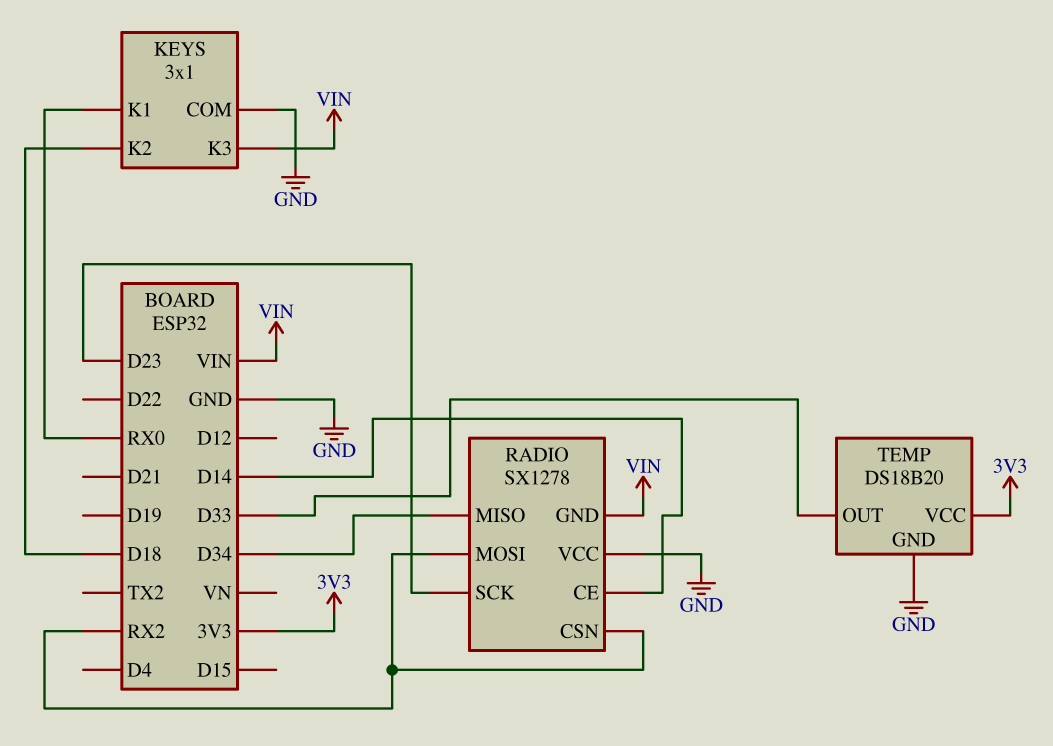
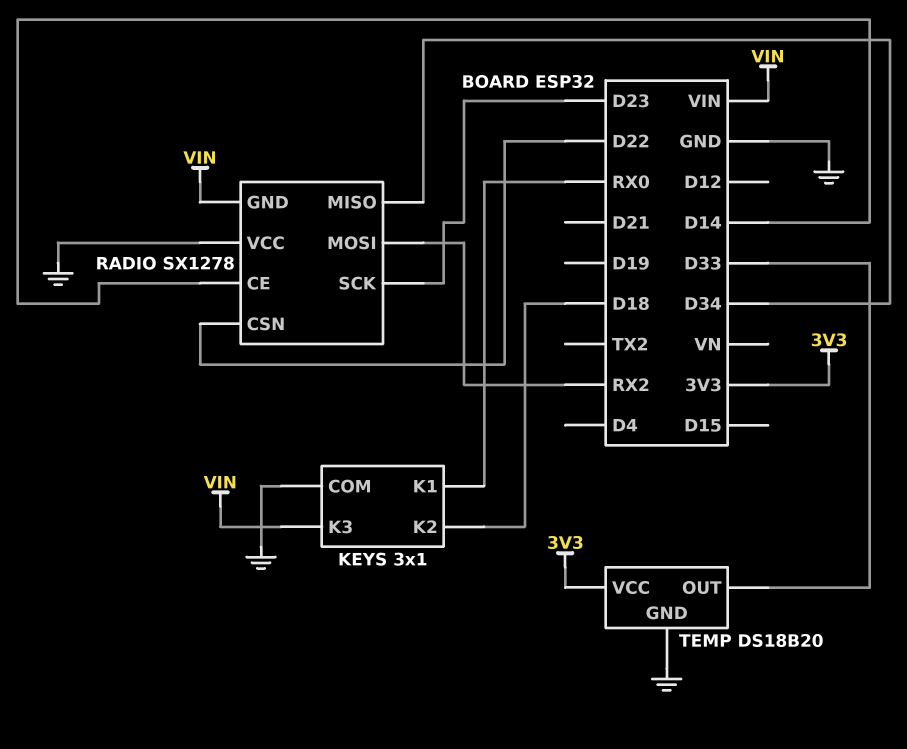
RADIO pin CSN: RX2 -> D22

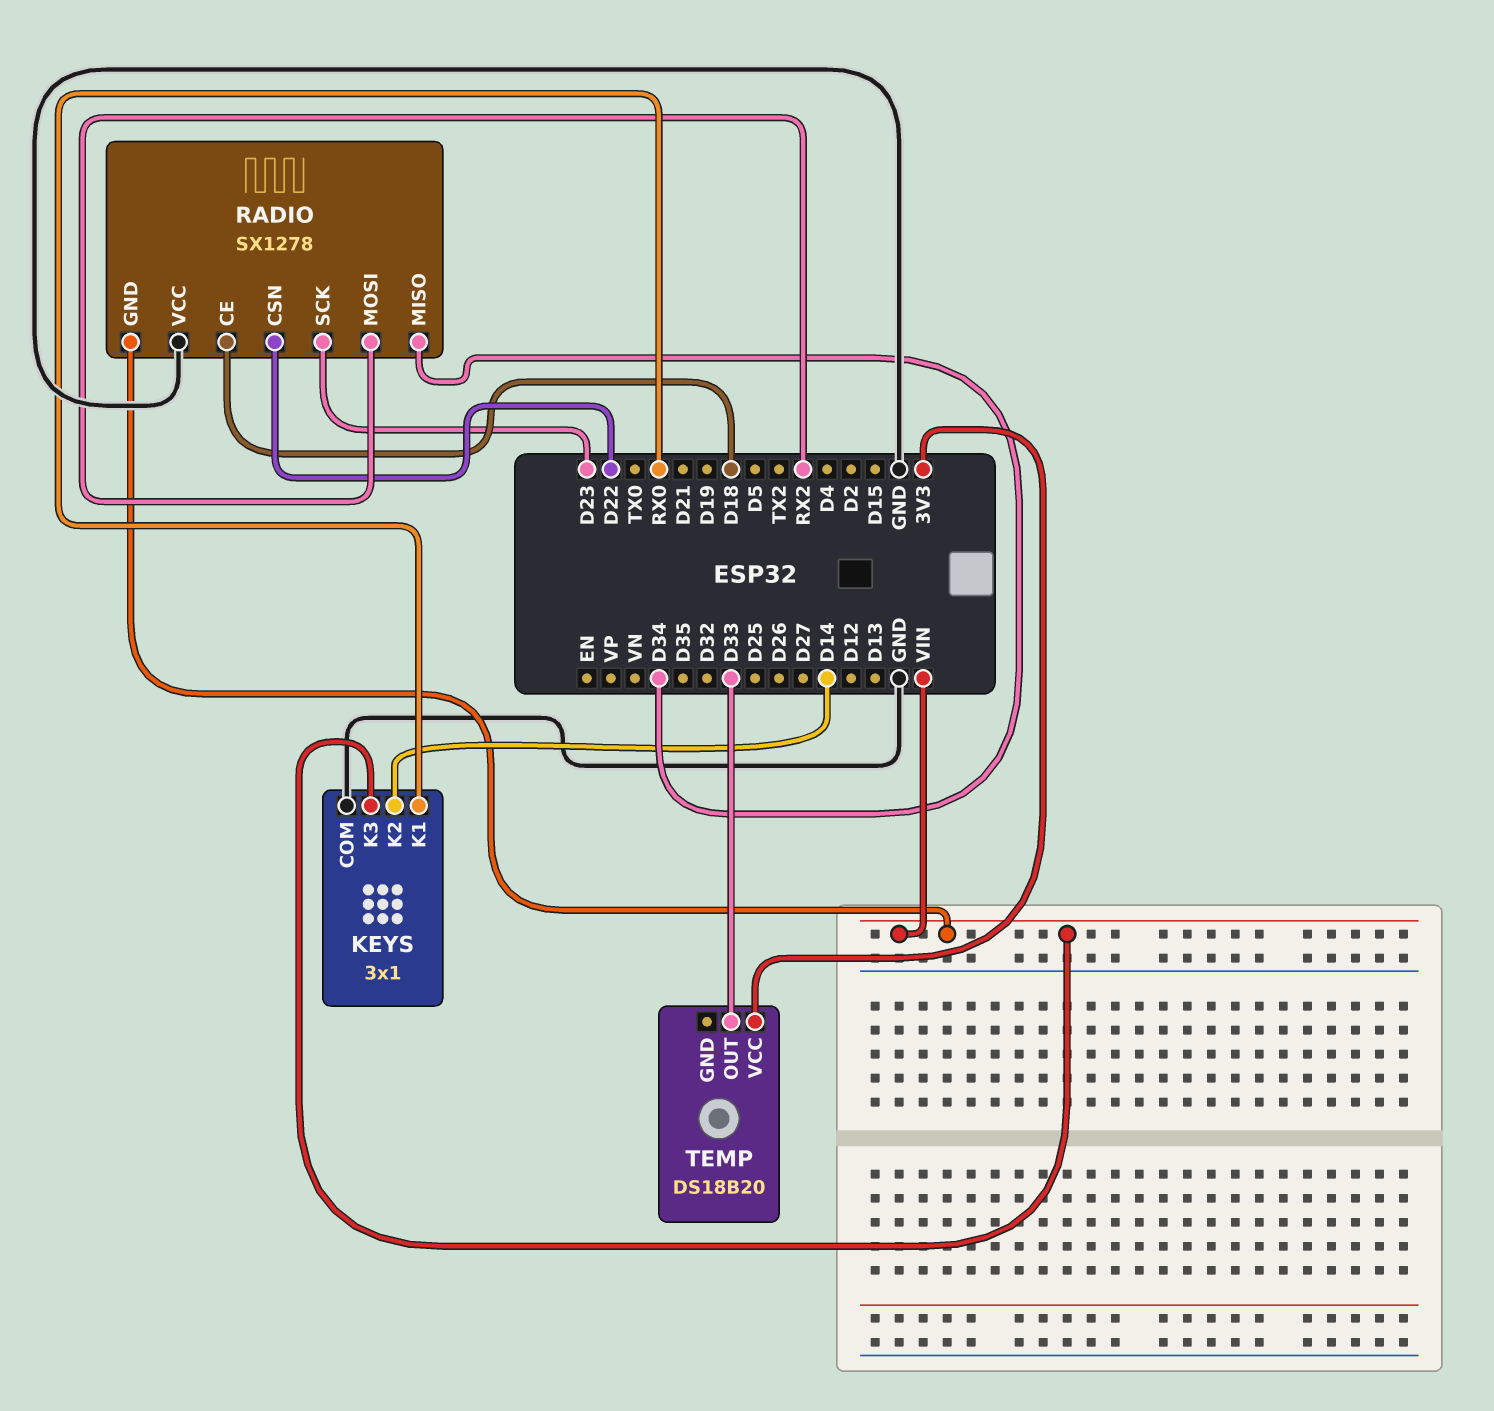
KEYS pin K2: D18 -> D14
RADIO pin CE: D14 -> D18
TEMP pin GND: GND -> none

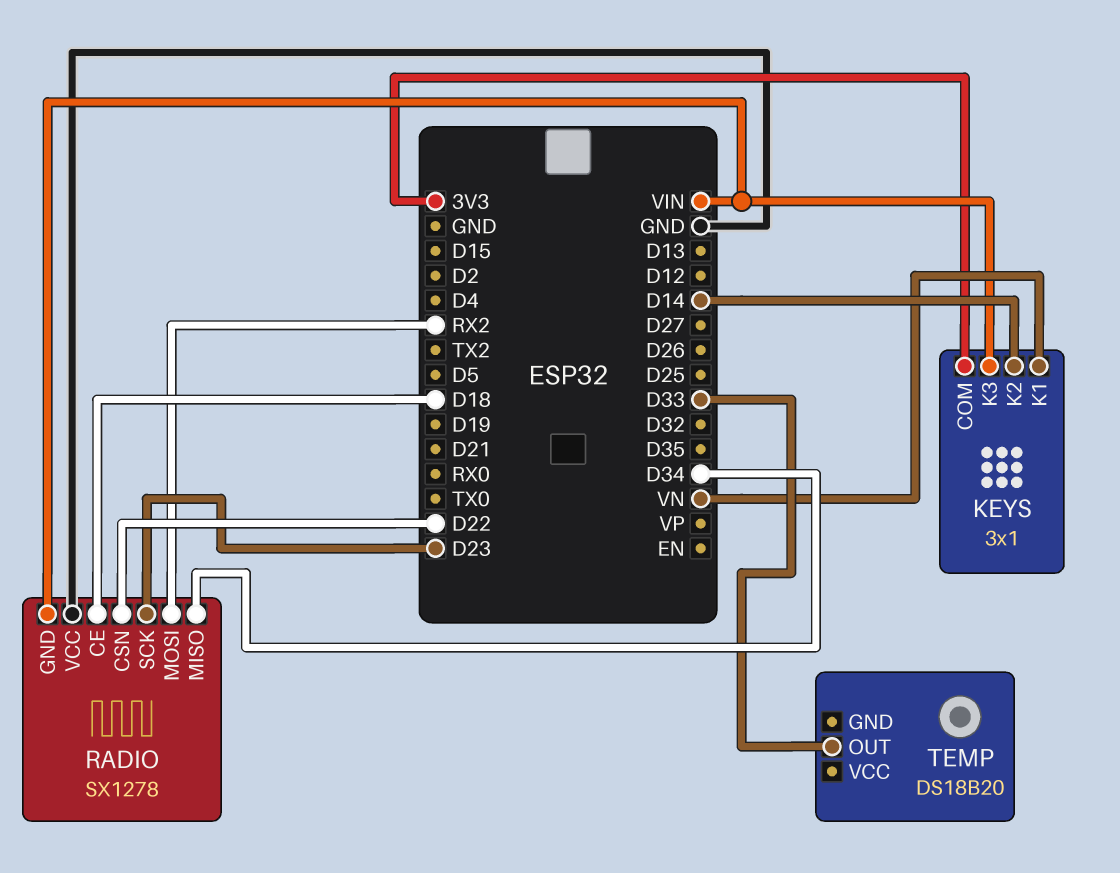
KEYS pin COM: GND -> 3V3
KEYS pin K1: RX0 -> VN
TEMP pin VCC: 3V3 -> none

